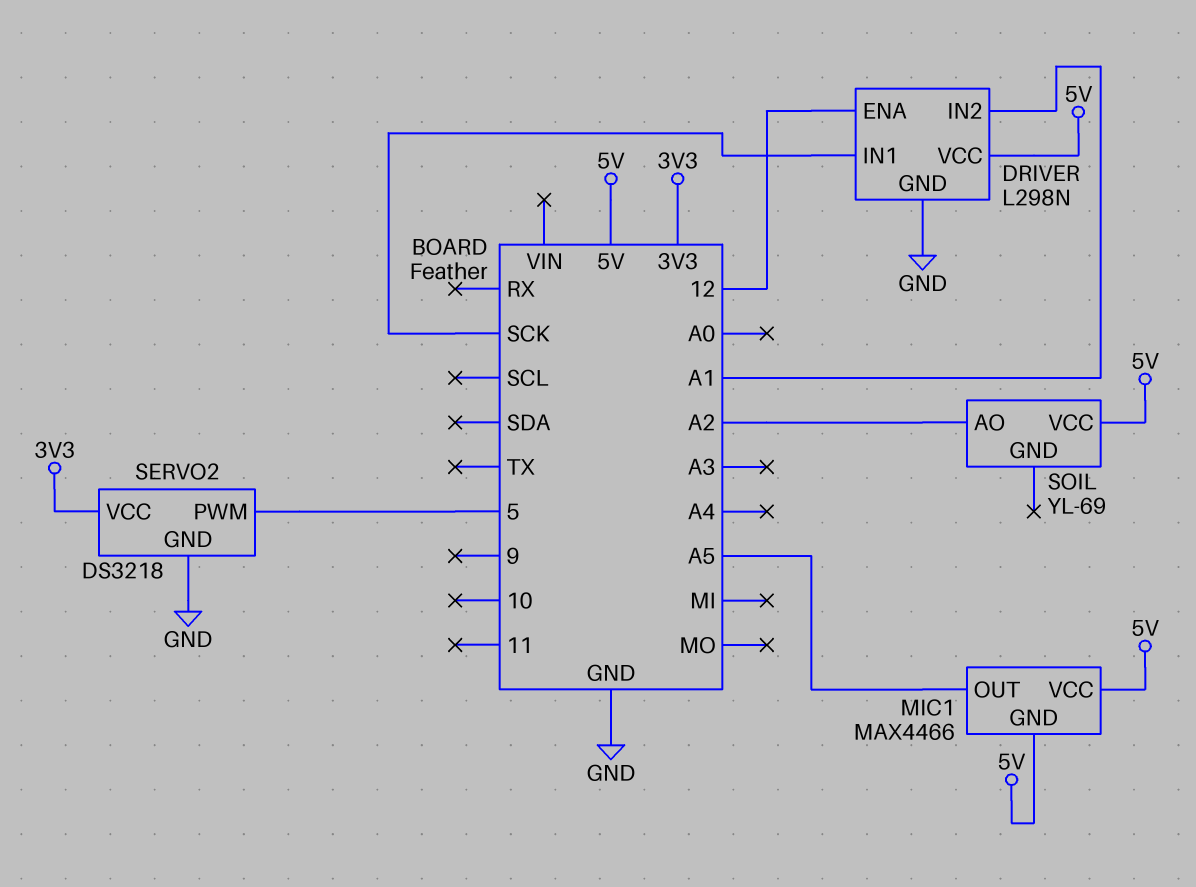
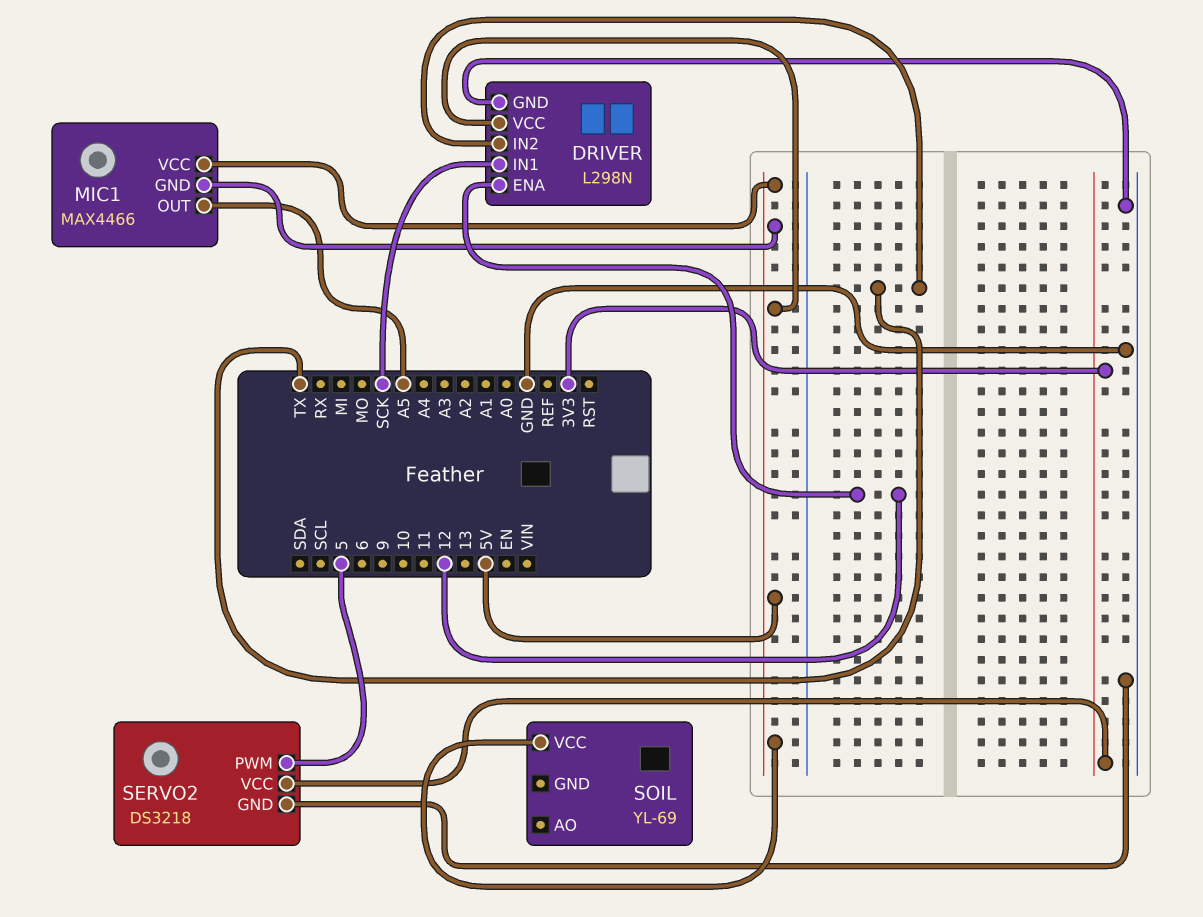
DRIVER pin IN2: A1 -> TX
SOIL pin AO: A2 -> none

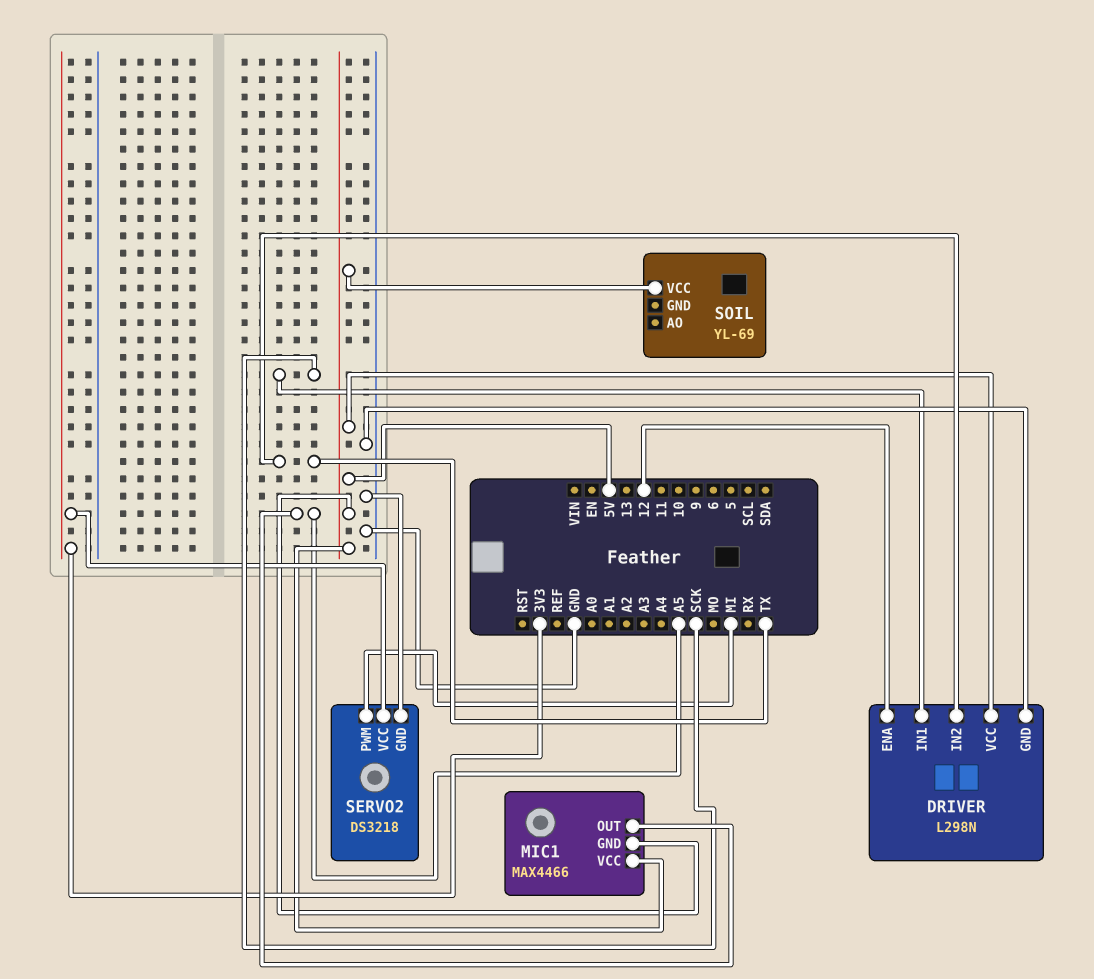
SERVO2 pin PWM: 5 -> MI

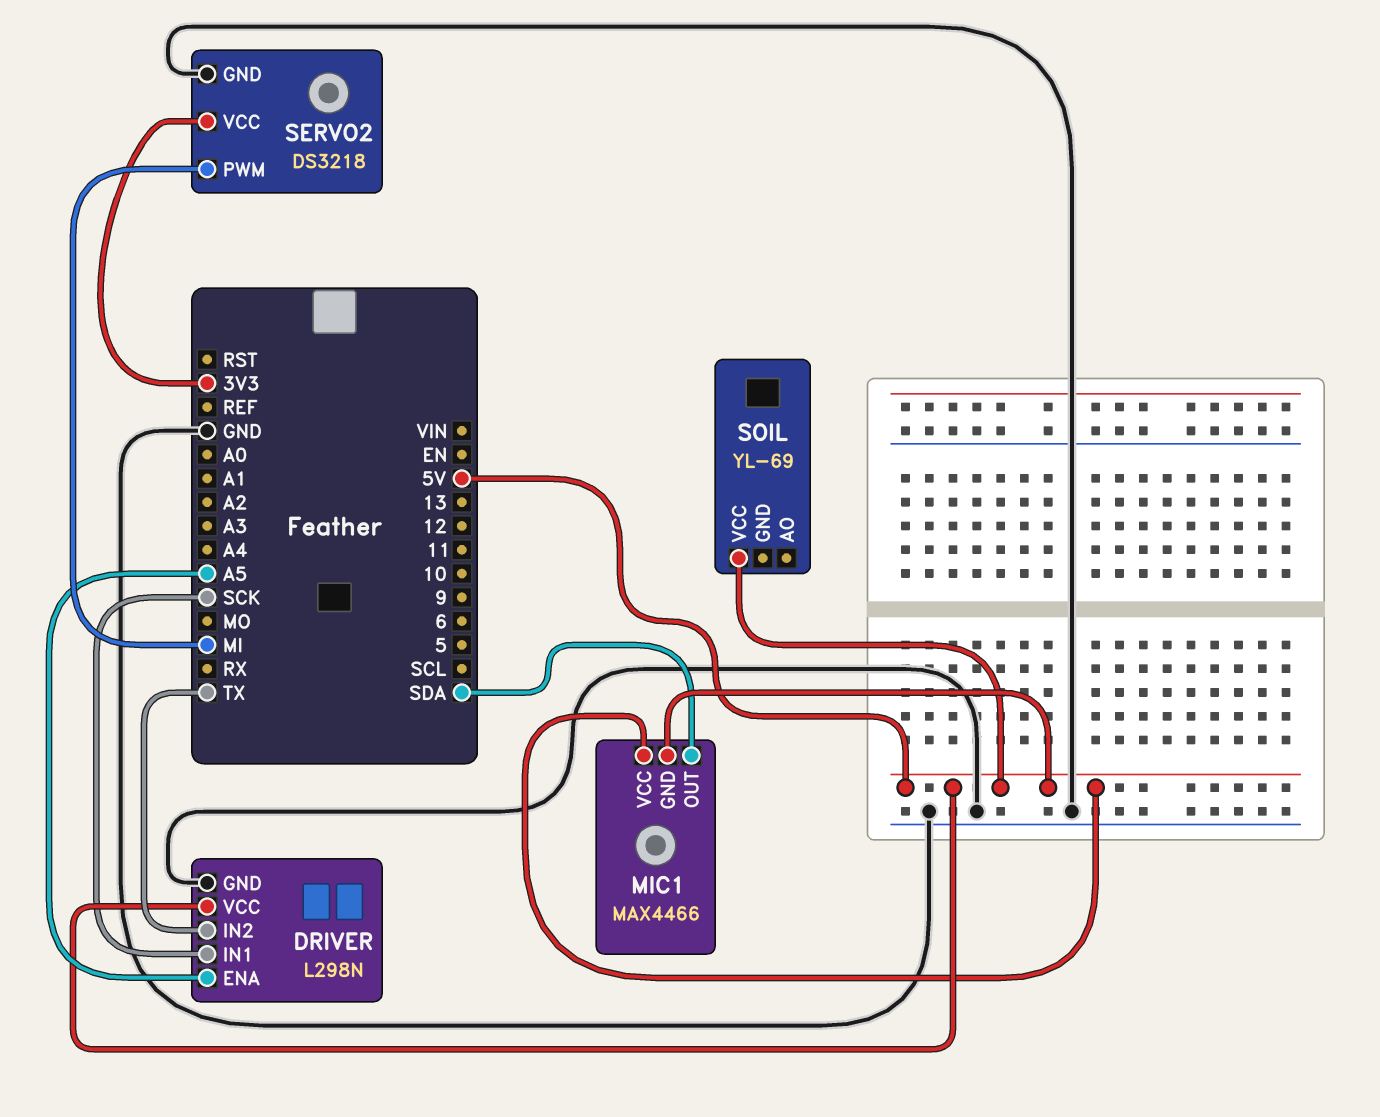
DRIVER pin ENA: 12 -> A5
MIC1 pin OUT: A5 -> SDA

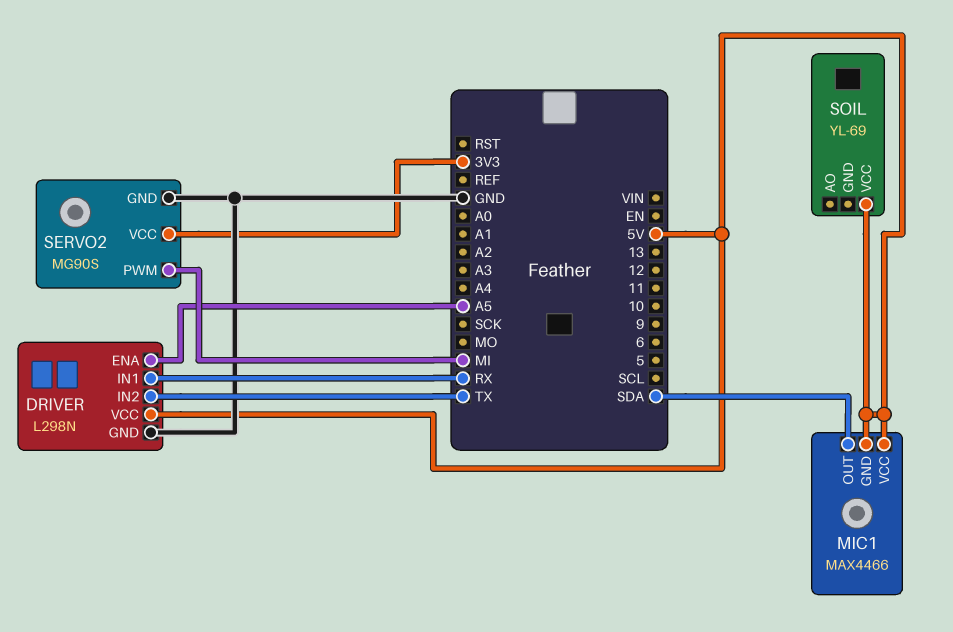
DRIVER pin IN1: SCK -> RX
SERVO2: DS3218 -> MG90S

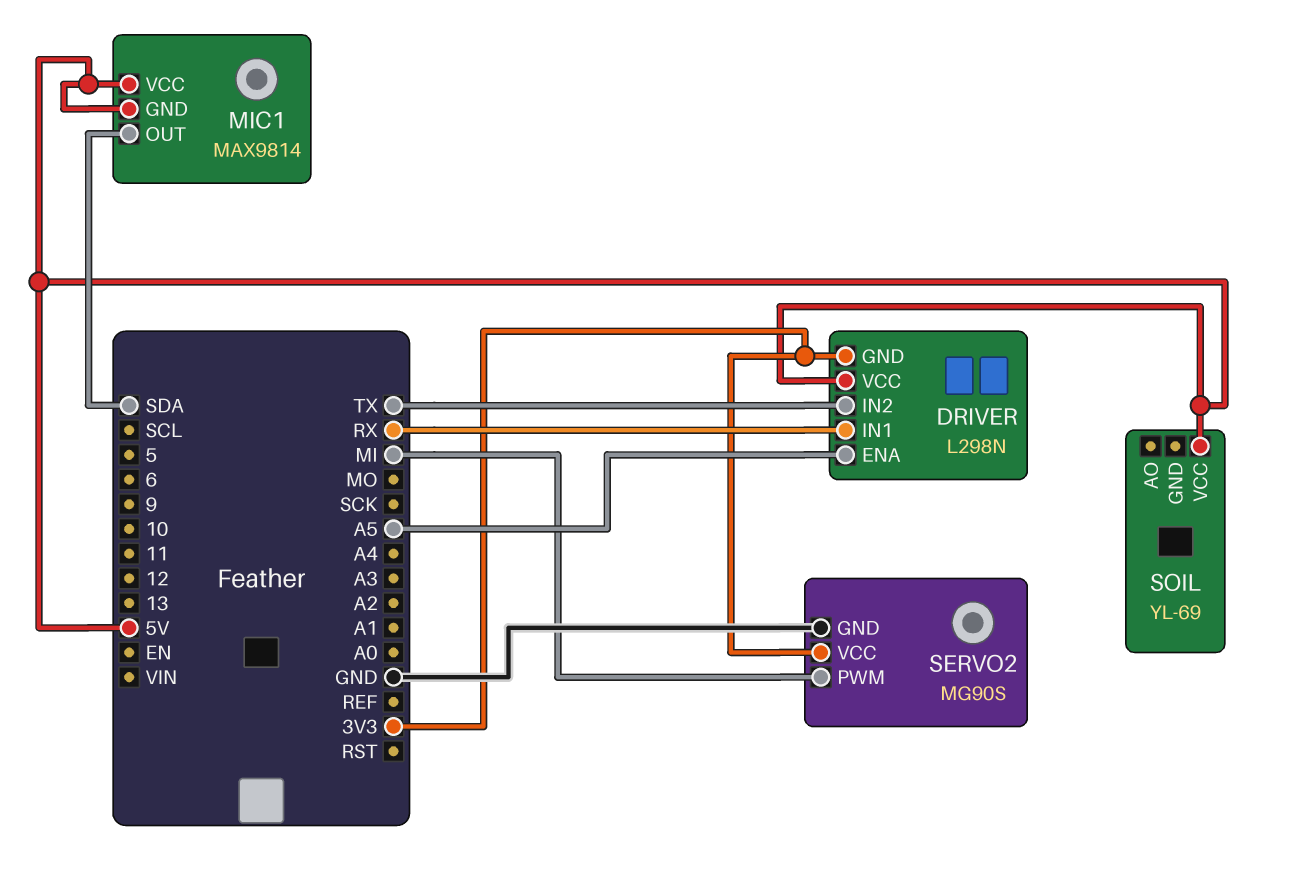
DRIVER pin GND: GND -> 3V3
MIC1: MAX4466 -> MAX9814

